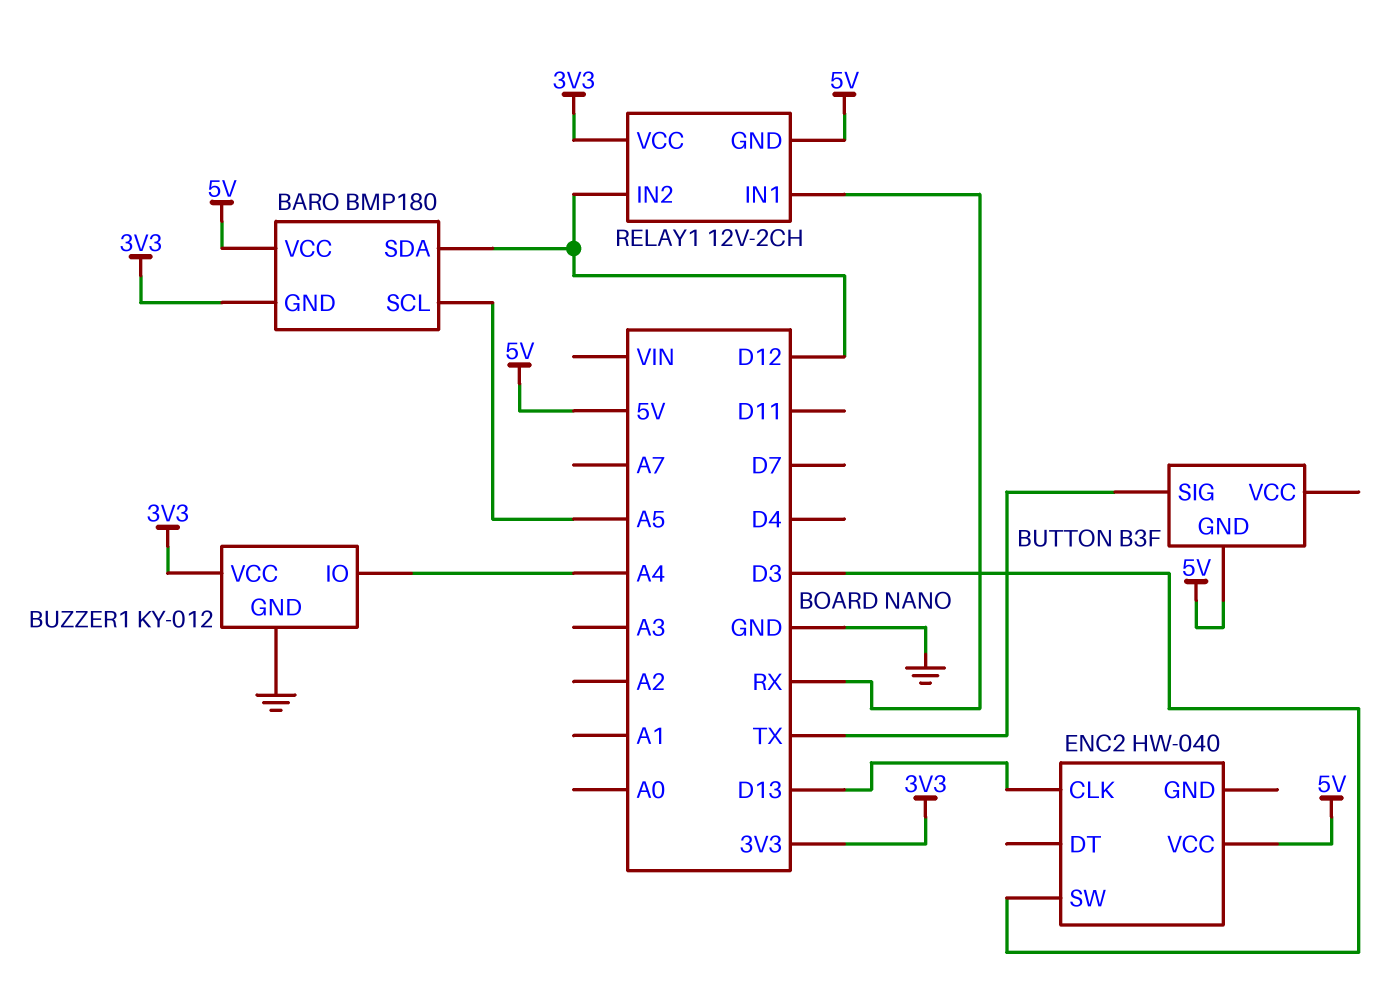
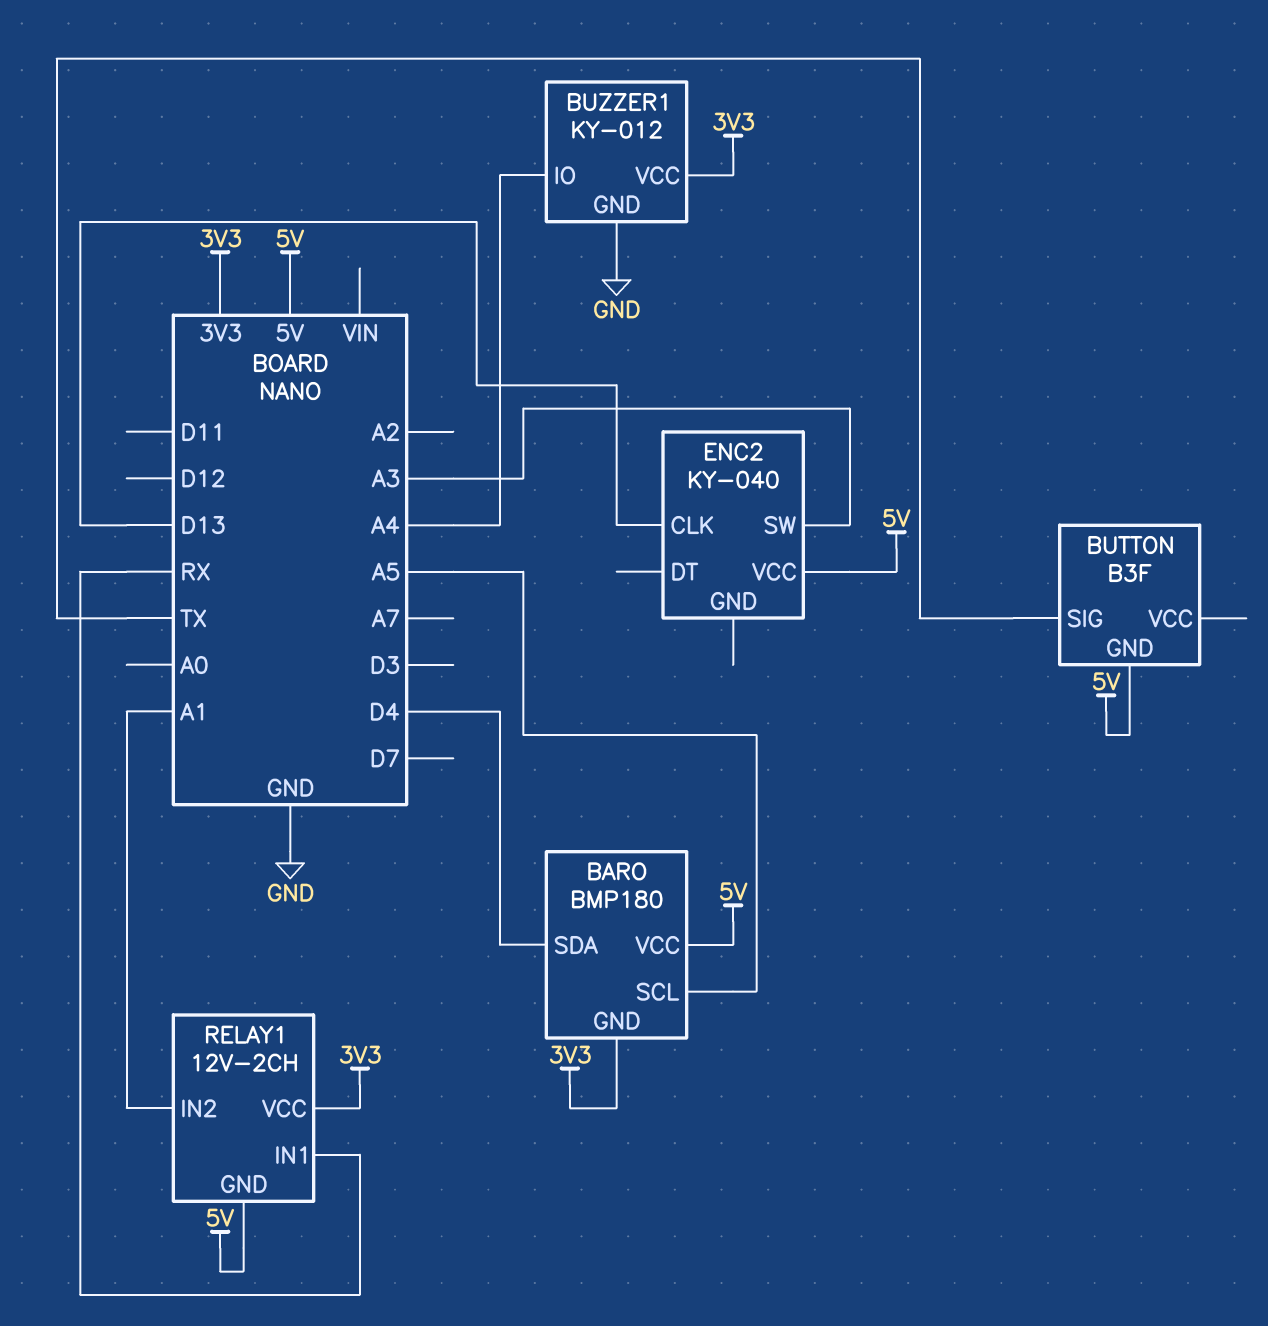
BARO pin SDA: D12 -> D4
ENC2: HW-040 -> KY-040
ENC2 pin SW: D3 -> A3
RELAY1 pin IN2: D12 -> A1

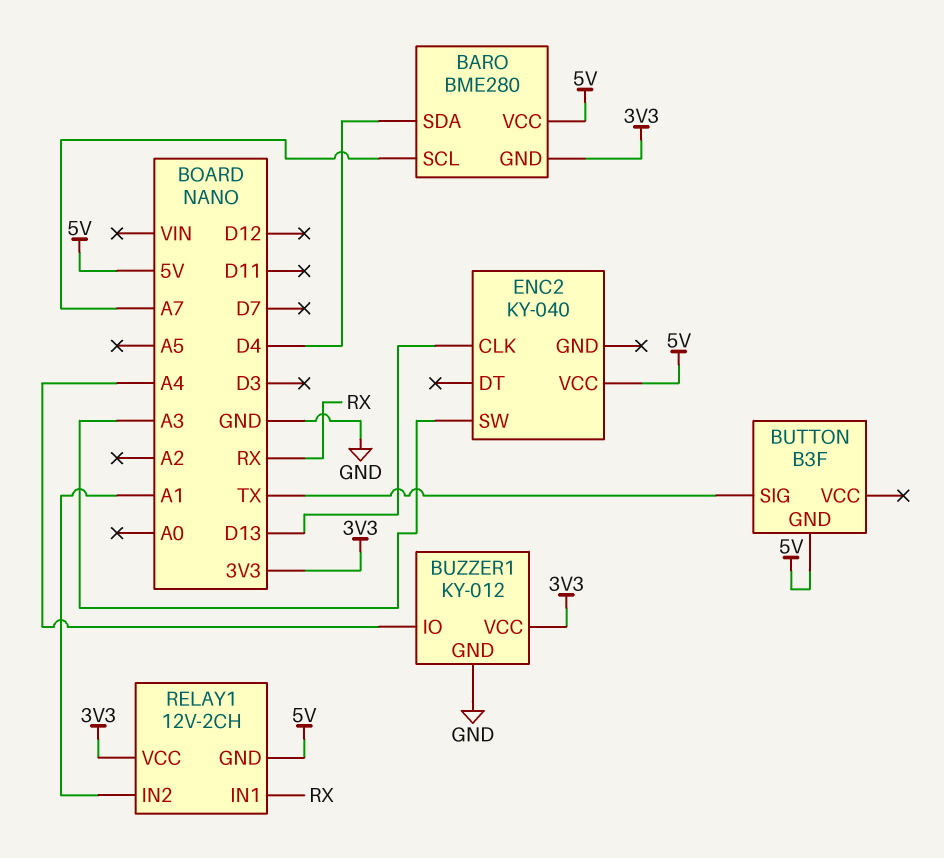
BARO: BMP180 -> BME280
BARO pin SCL: A5 -> A7

